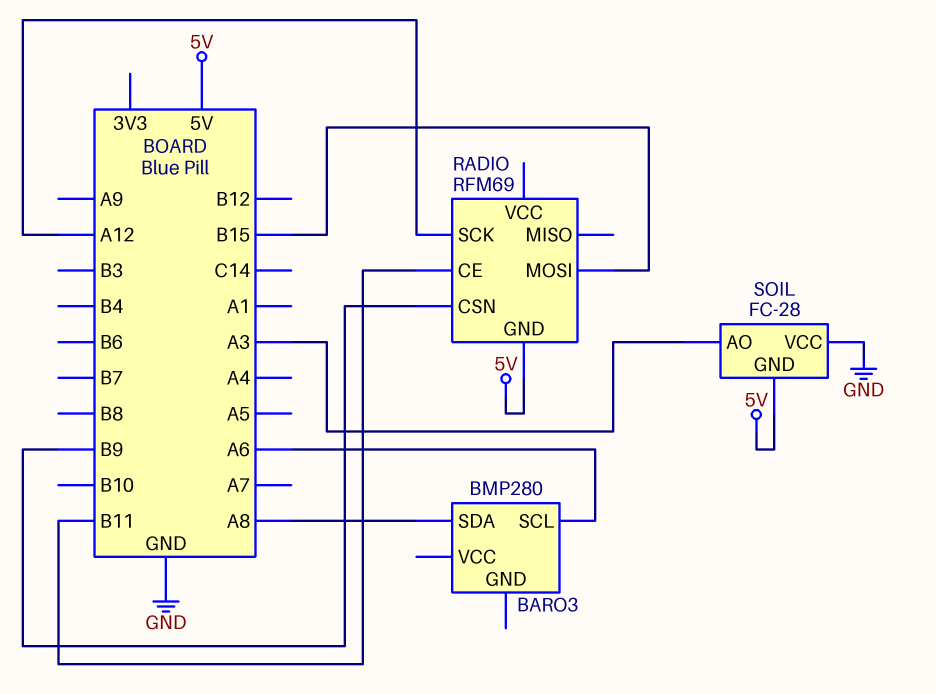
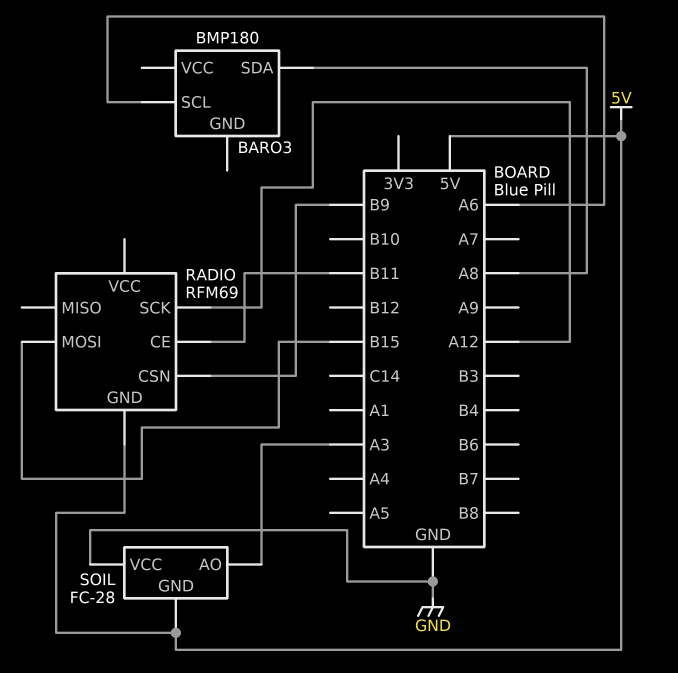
BARO3: BMP280 -> BMP180

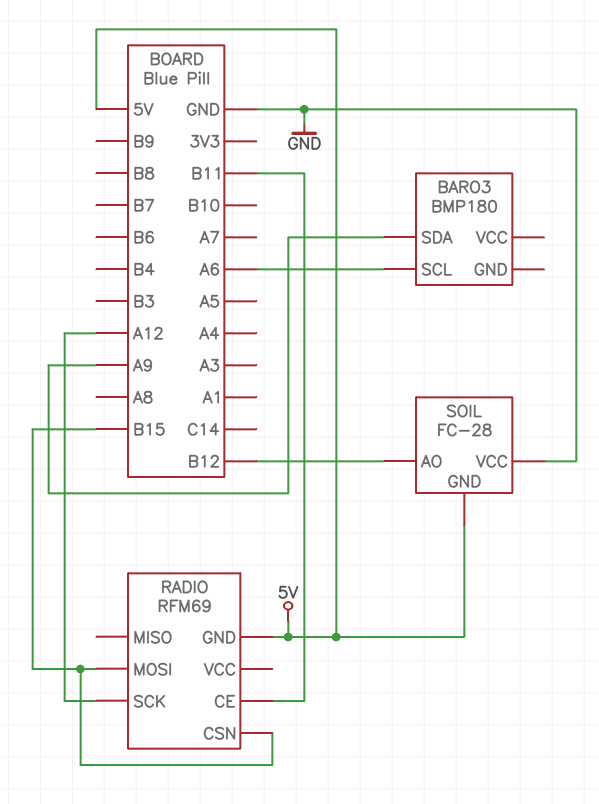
BARO3 pin SDA: A8 -> A9
RADIO pin CSN: B9 -> B15
SOIL pin AO: A3 -> B12

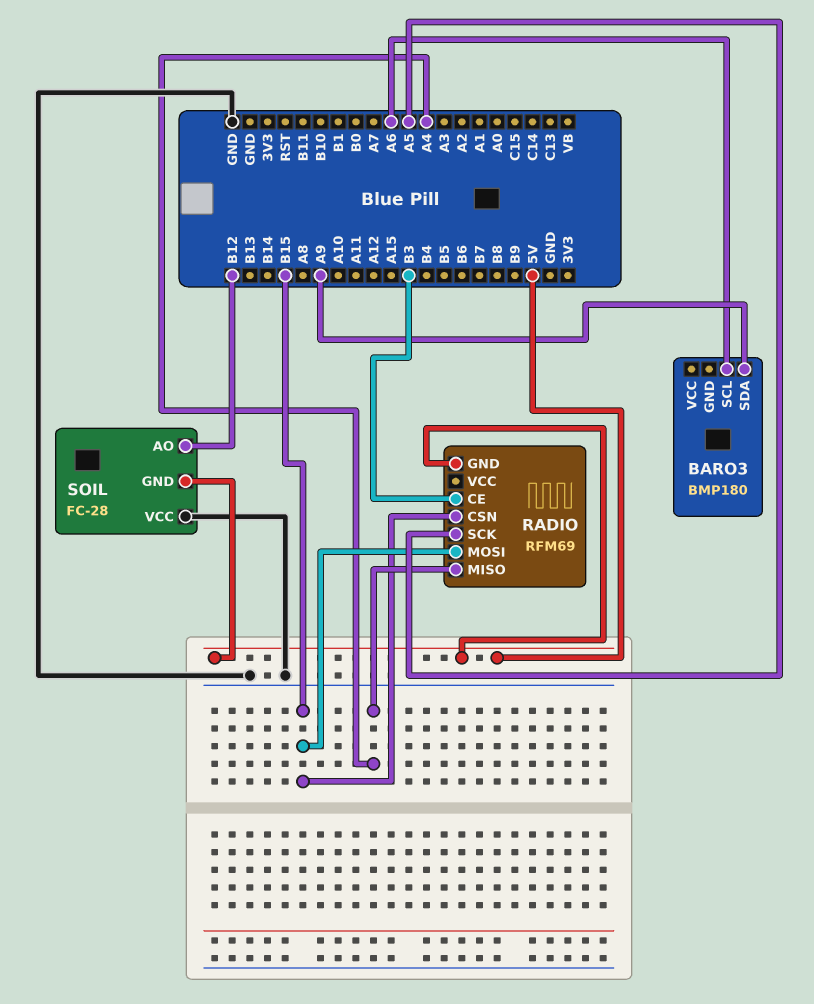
RADIO pin CE: B11 -> B3
RADIO pin MISO: none -> A4
RADIO pin SCK: A12 -> A5

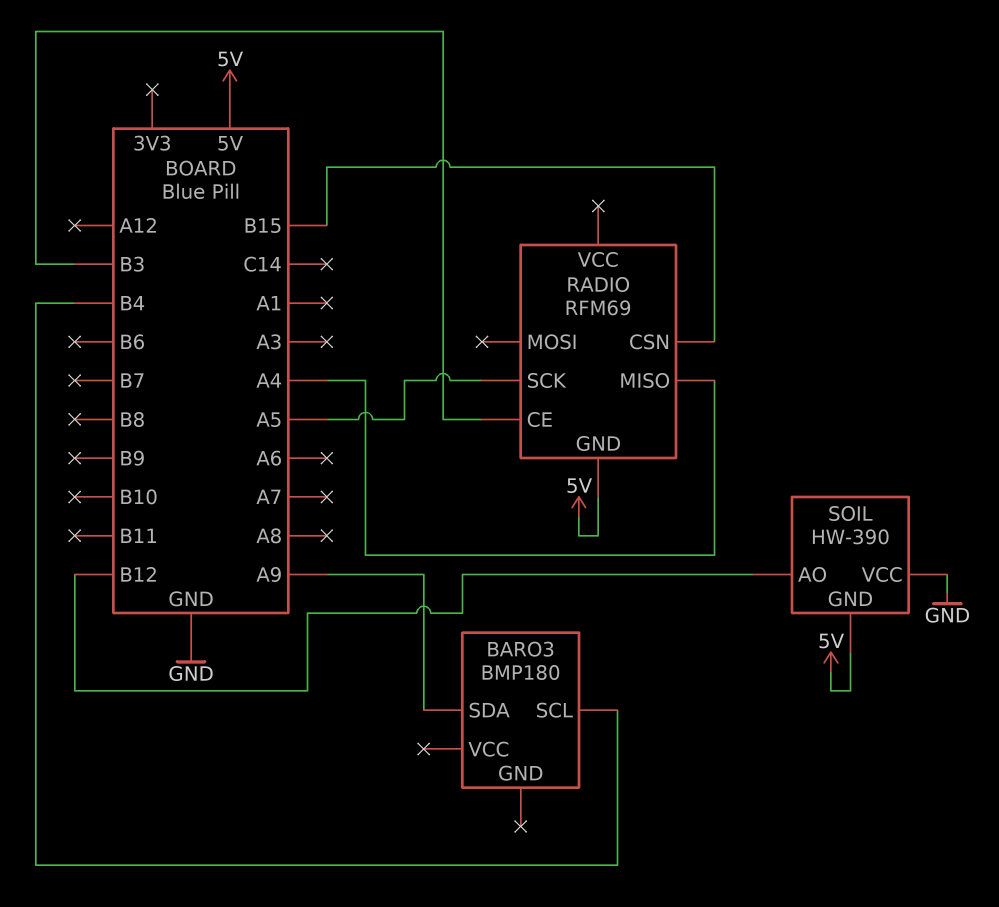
BARO3 pin SCL: A6 -> B4
RADIO pin MOSI: B15 -> none
SOIL: FC-28 -> HW-390

